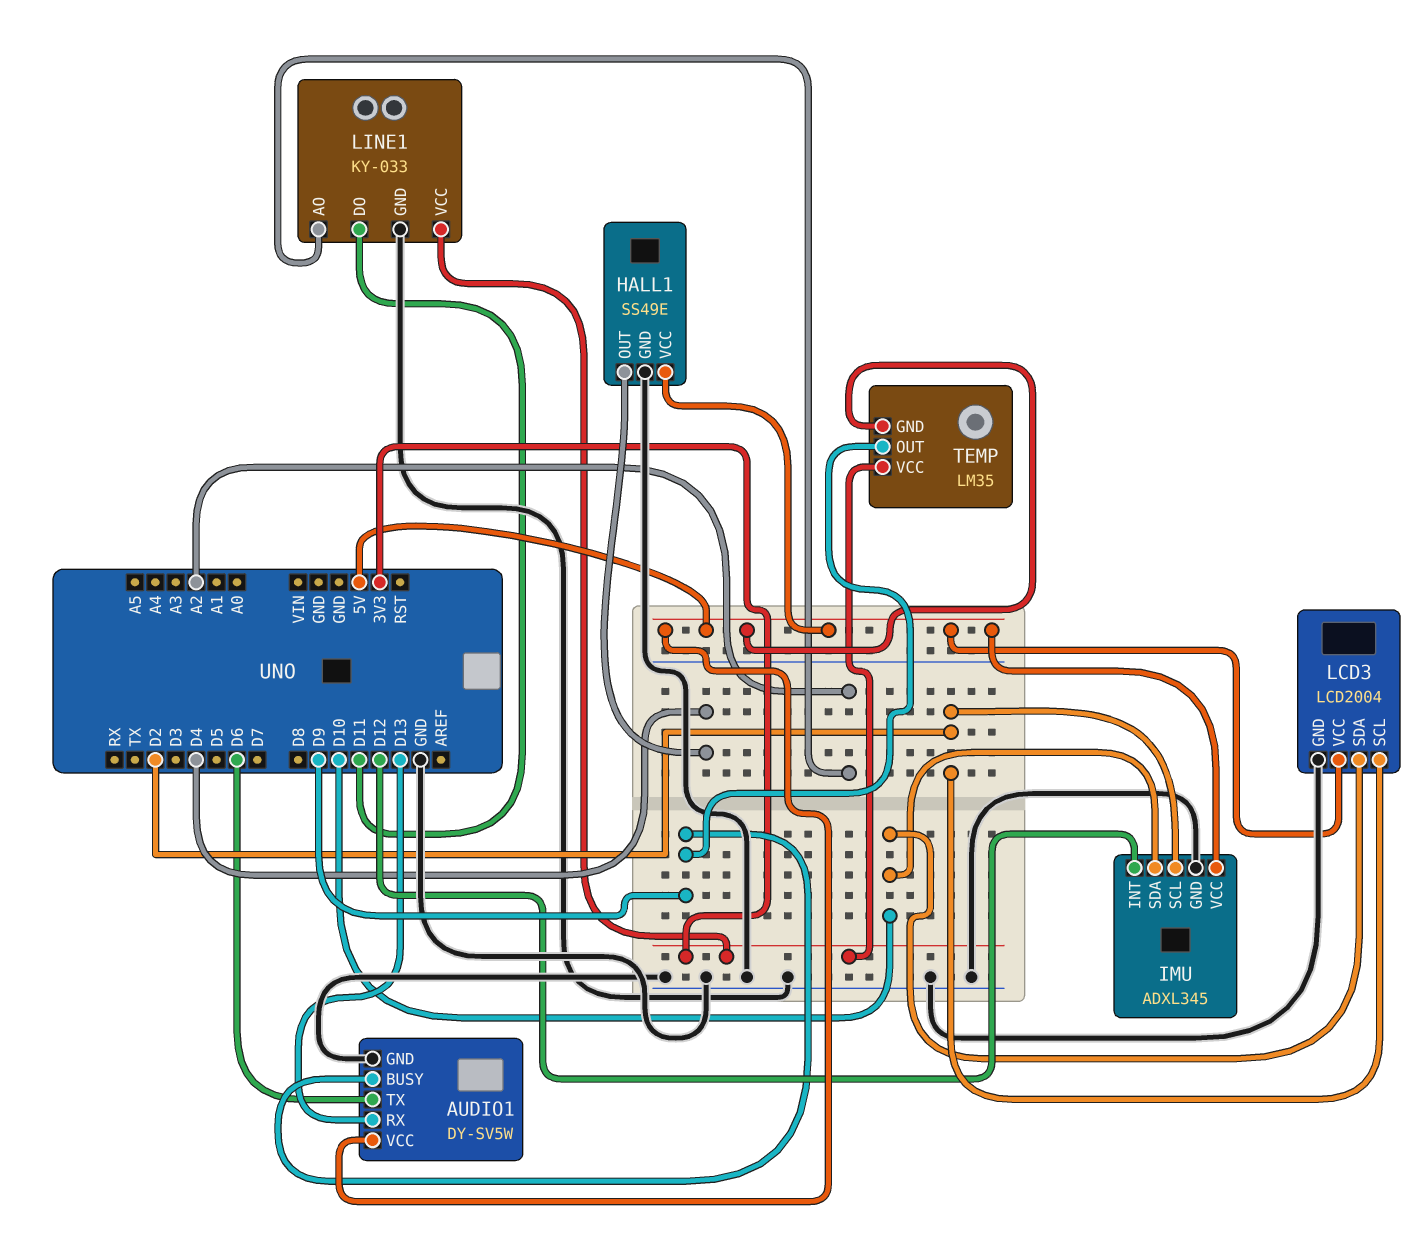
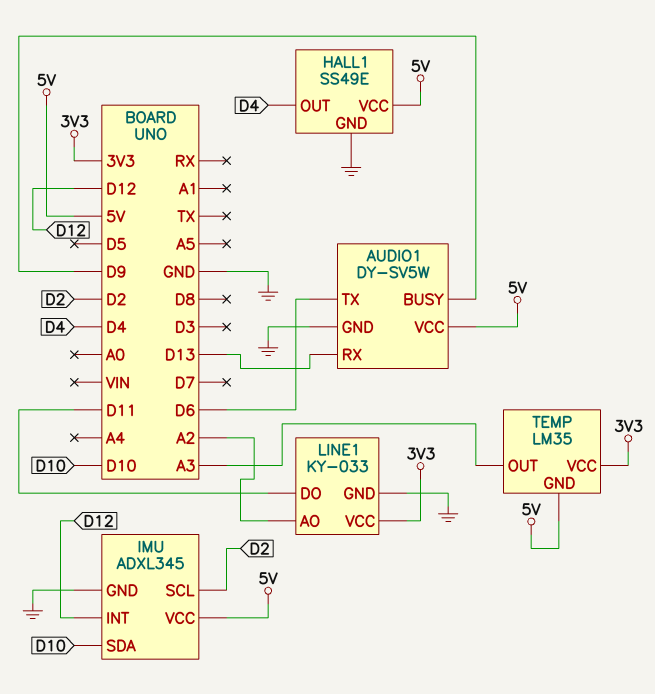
LCD3: LCD2004 -> none
LCD3 pin GND: GND -> none
LCD3 pin SCL: D2 -> none
LCD3 pin SDA: D10 -> none
LCD3 pin VCC: 5V -> none
TEMP pin OUT: D9 -> A3

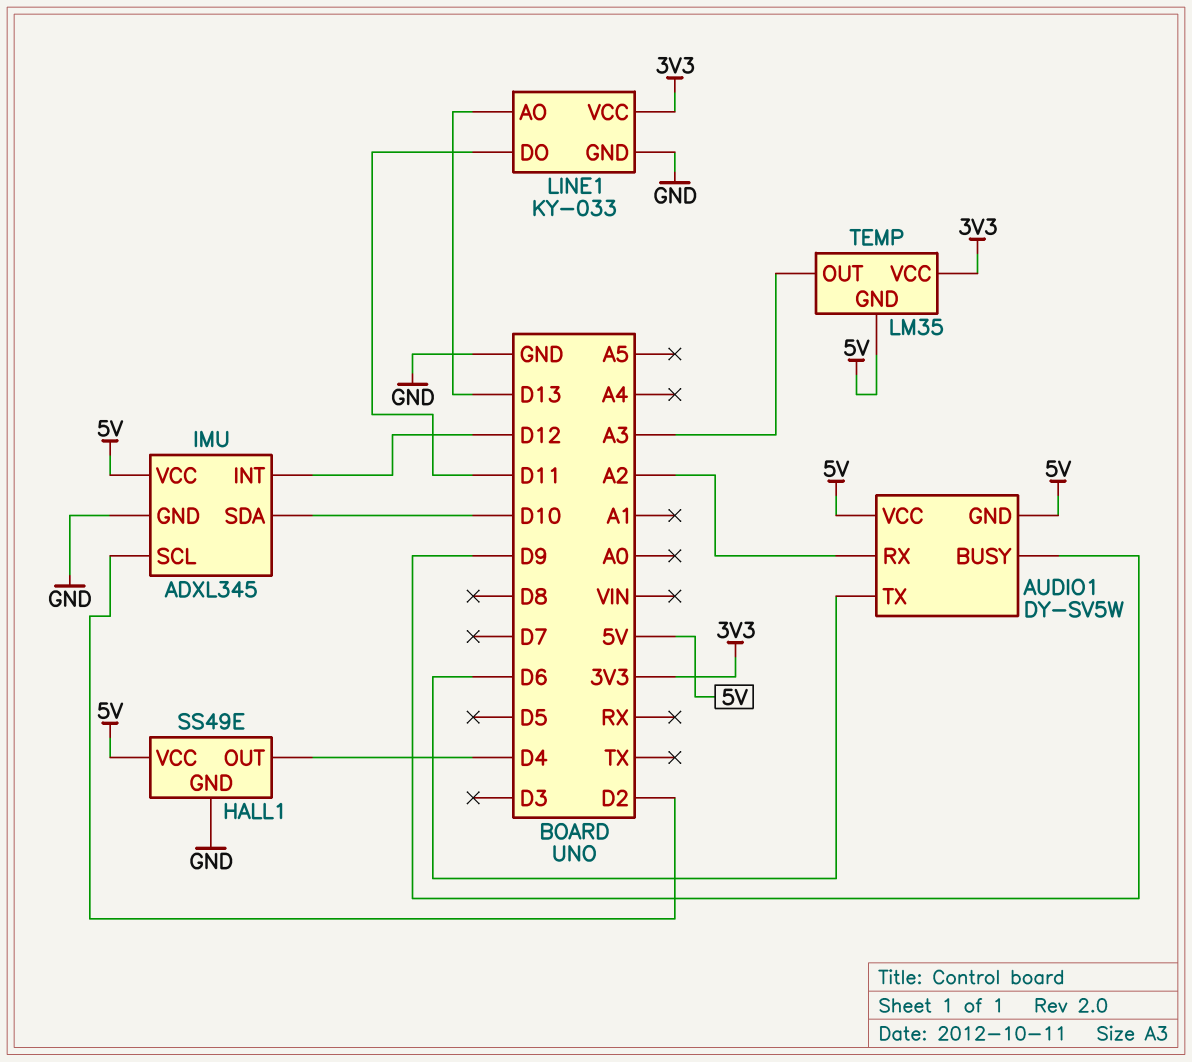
AUDIO1 pin GND: GND -> 5V
AUDIO1 pin RX: D13 -> A2
LINE1 pin AO: A2 -> D13

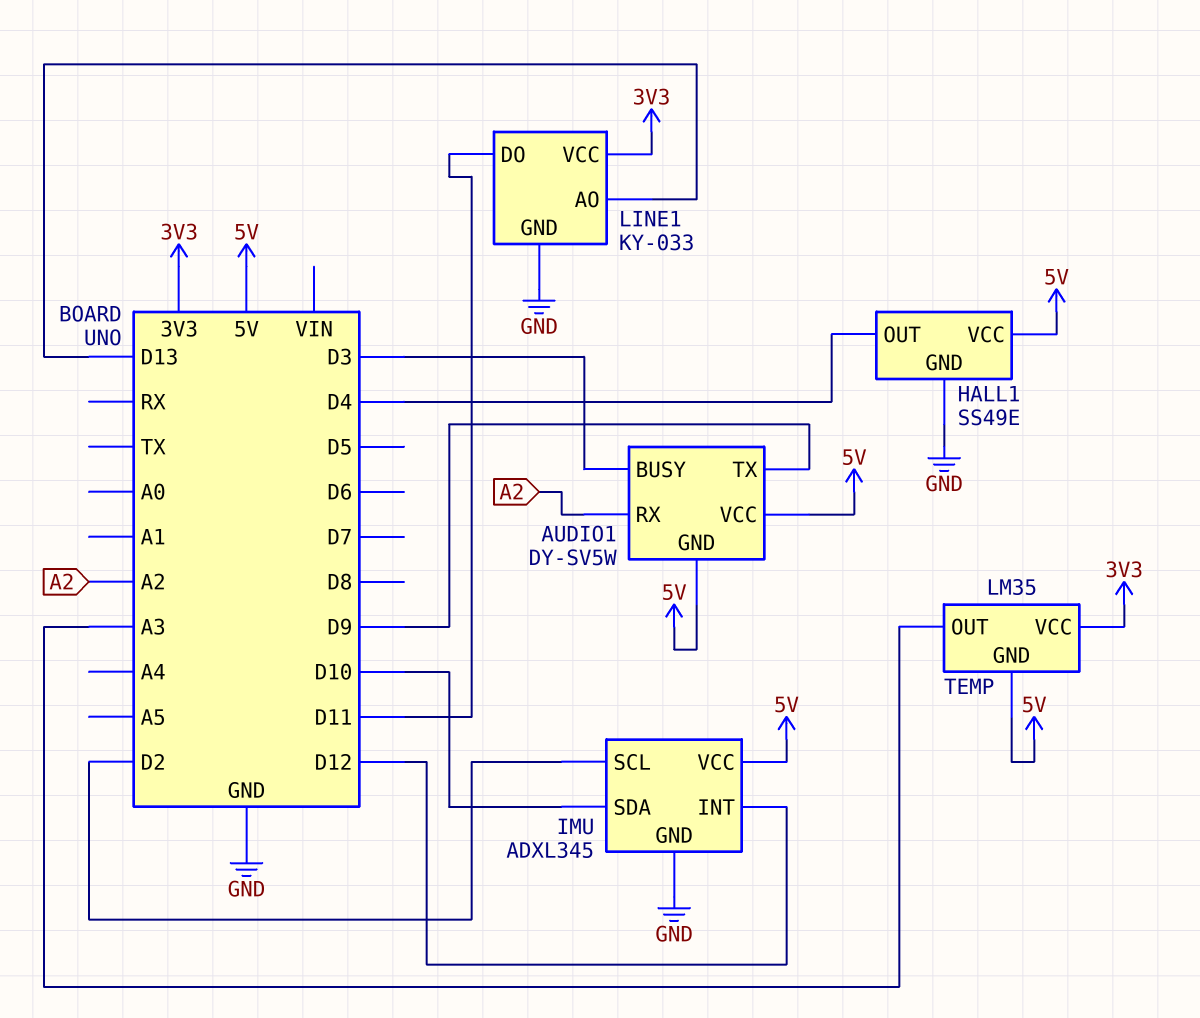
AUDIO1 pin BUSY: D9 -> D3
AUDIO1 pin TX: D6 -> D9

